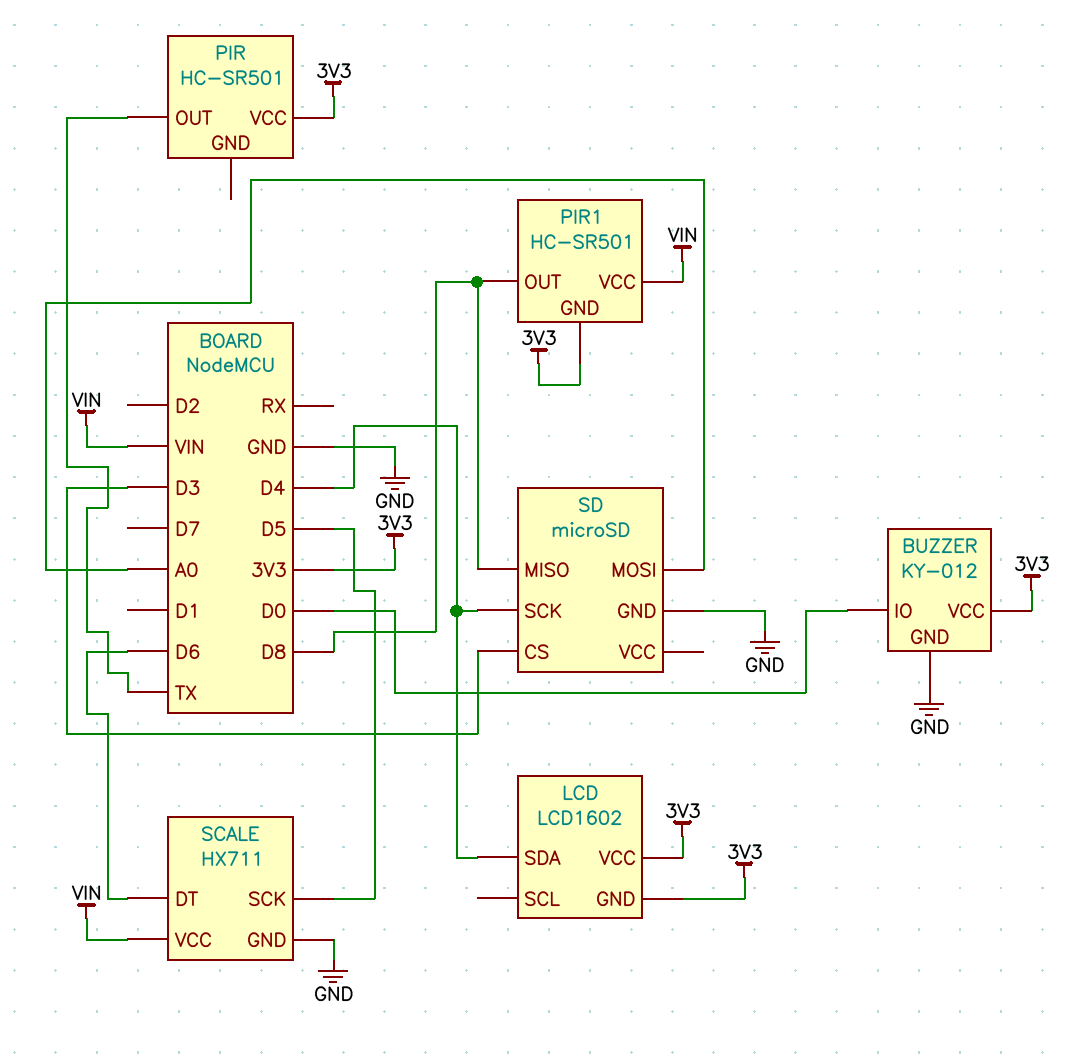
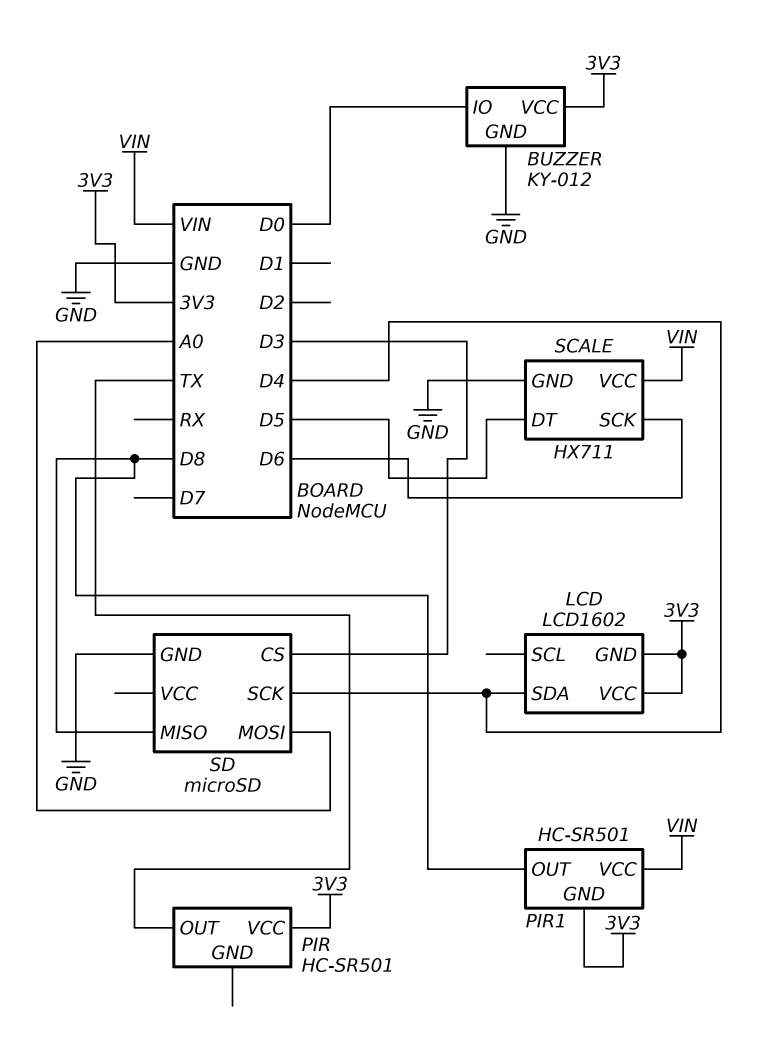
SCALE pin DT: D6 -> D5
SCALE pin SCK: D5 -> D6

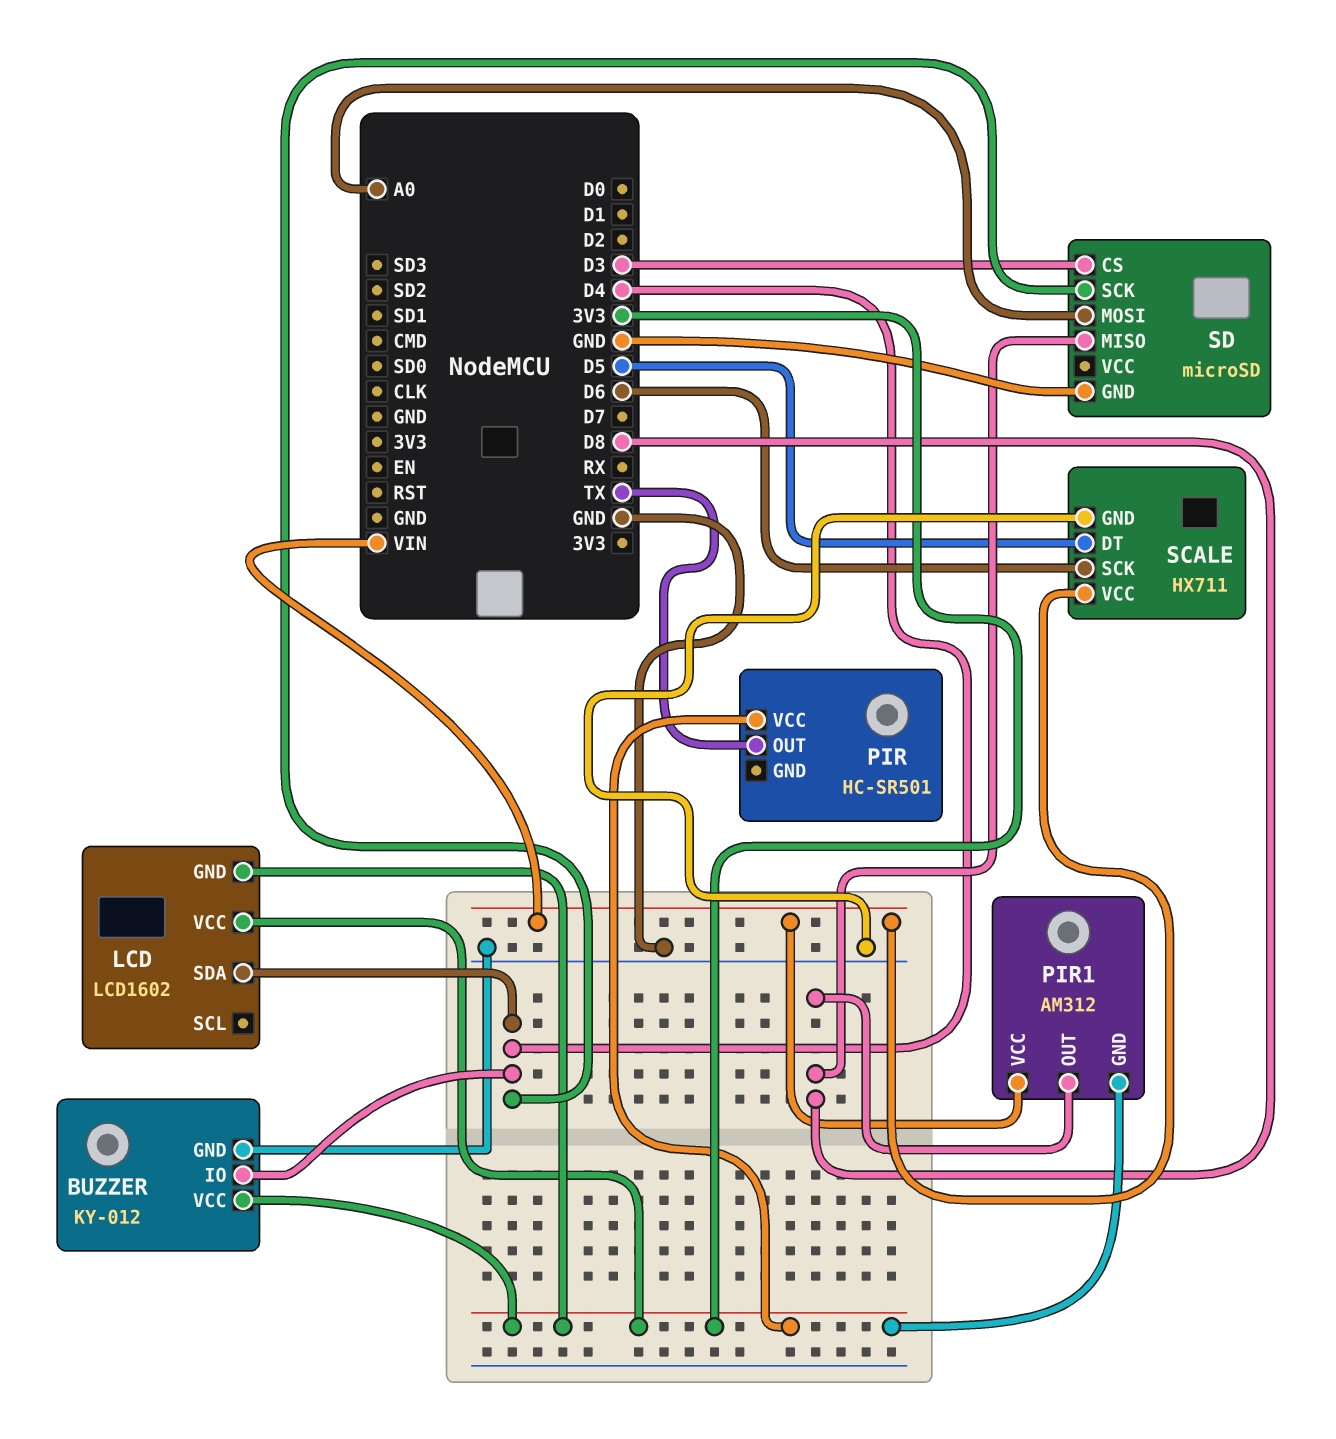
BUZZER pin IO: D0 -> D4
PIR1: HC-SR501 -> AM312

